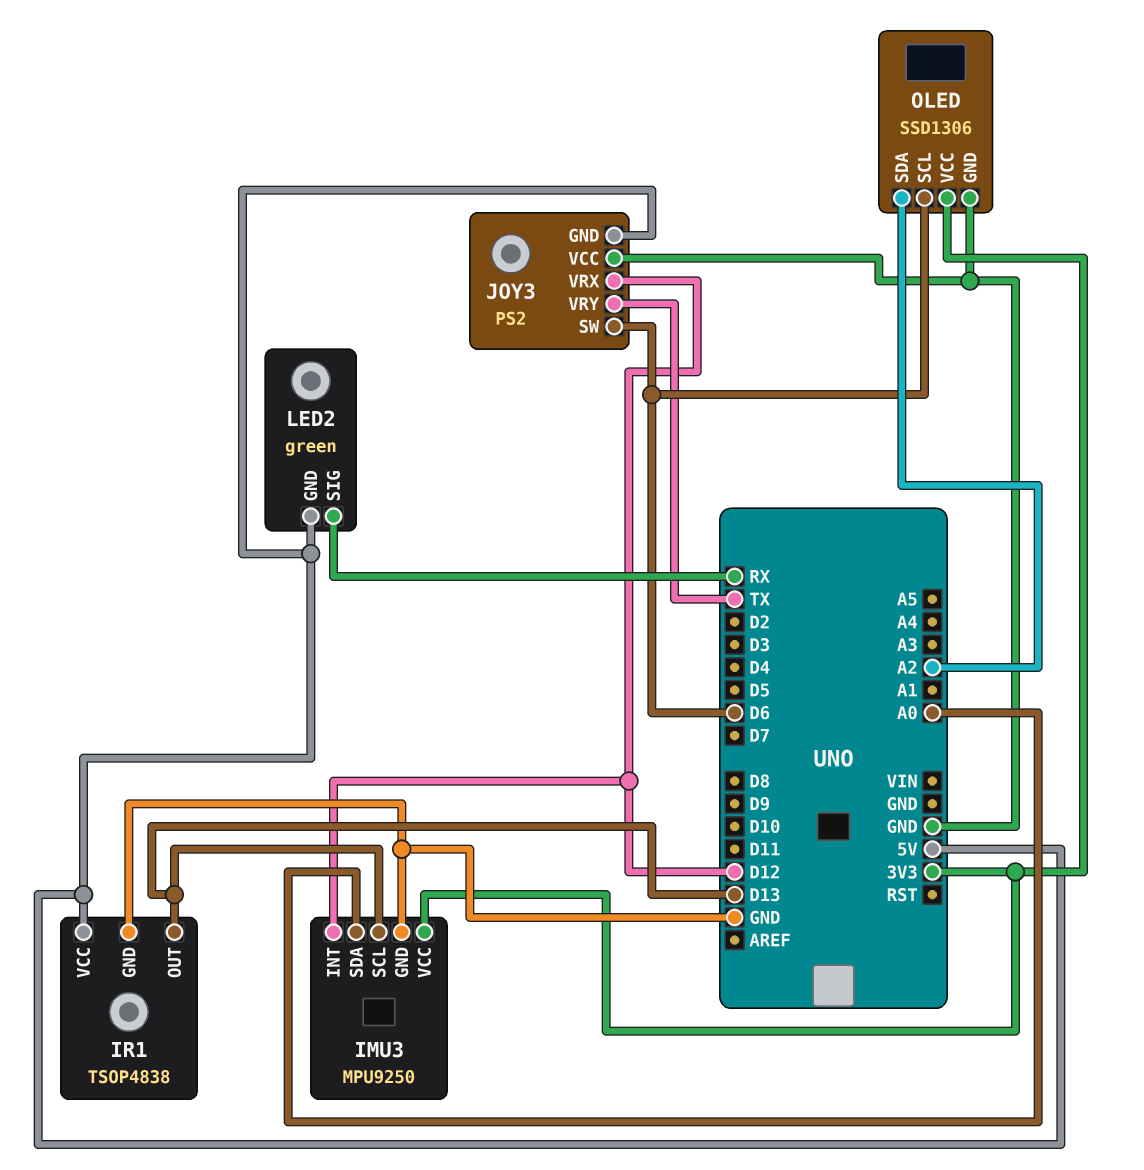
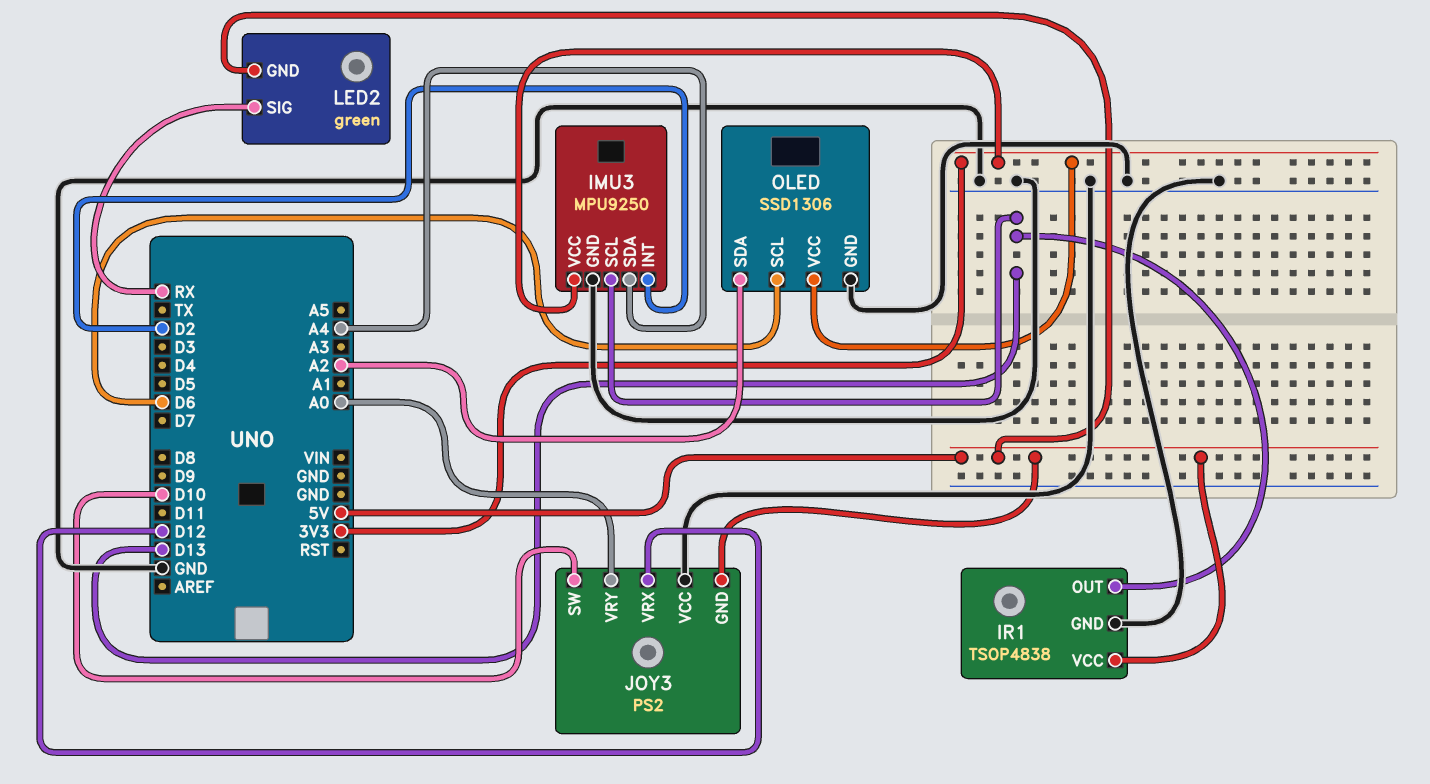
IMU3 pin INT: D12 -> D2
IMU3 pin SDA: A0 -> A4
JOY3 pin SW: D6 -> D10
JOY3 pin VRY: TX -> A0

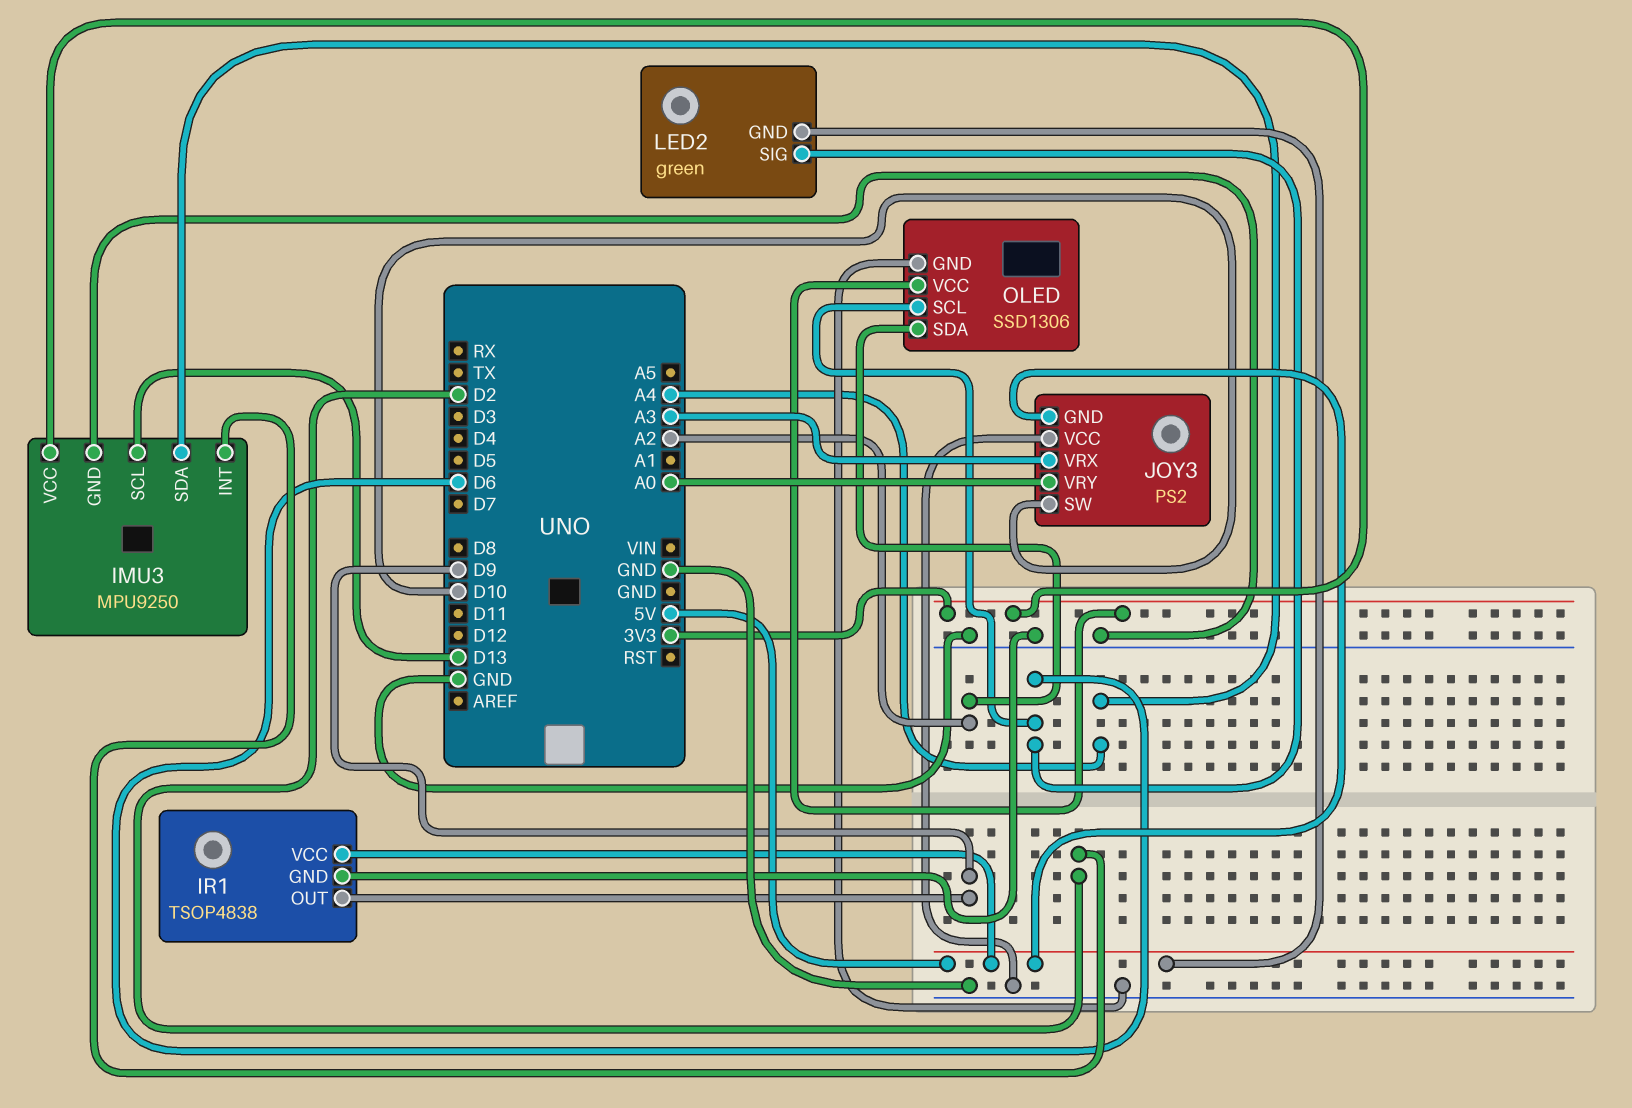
IR1 pin OUT: D13 -> D9
JOY3 pin VRX: D12 -> A3
LED2 pin SIG: RX -> D6

